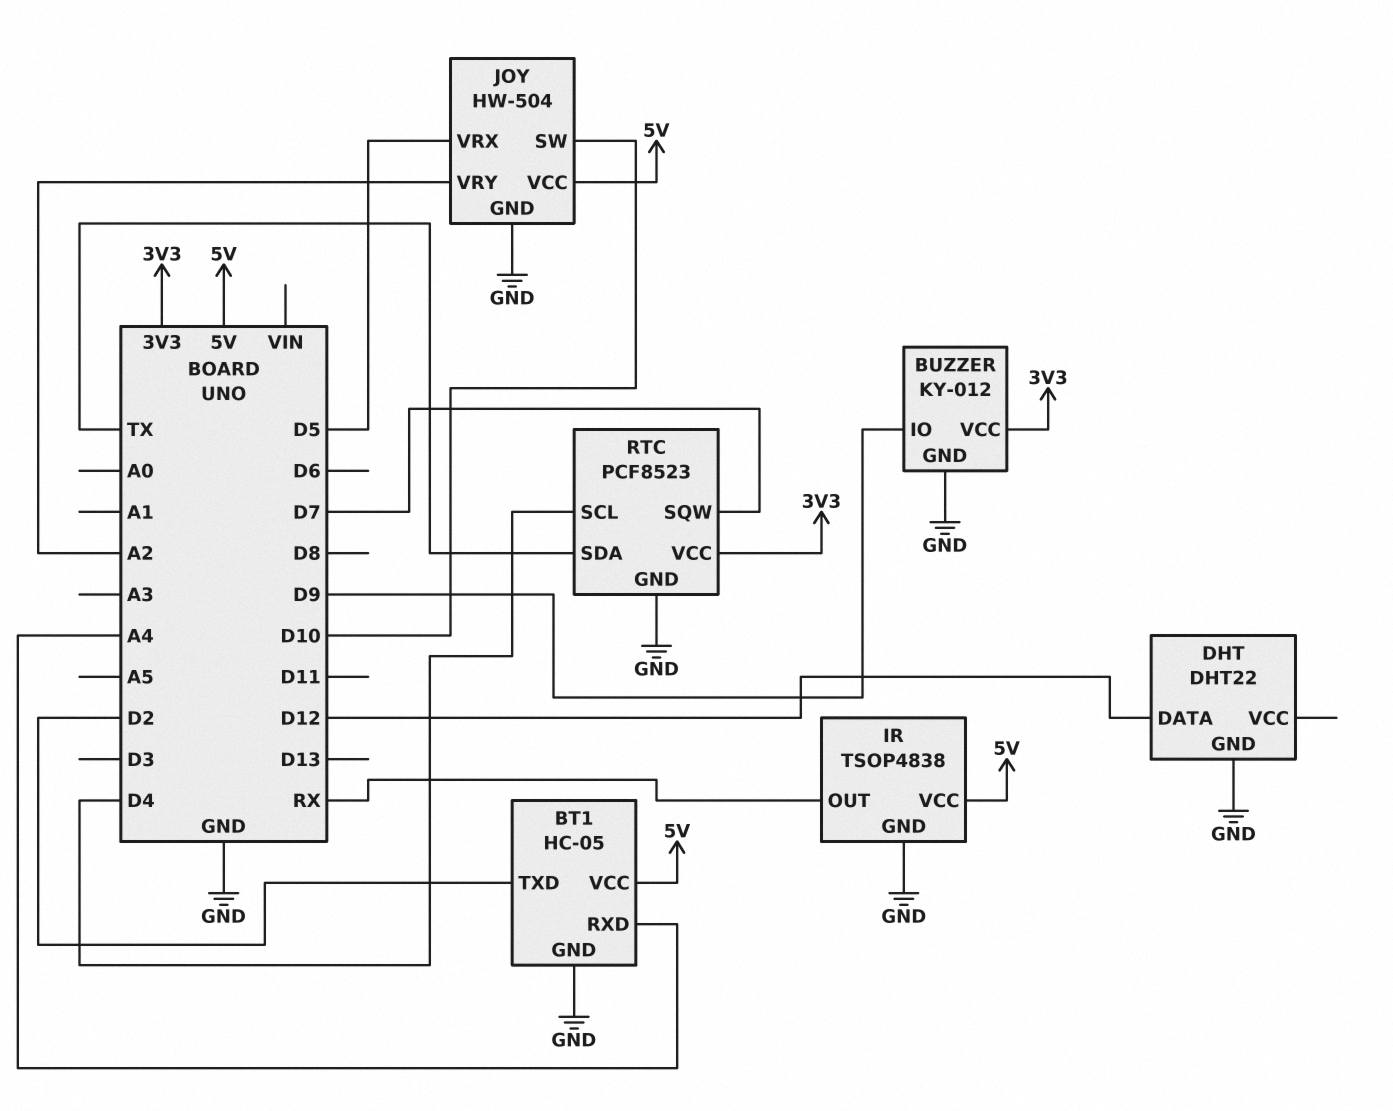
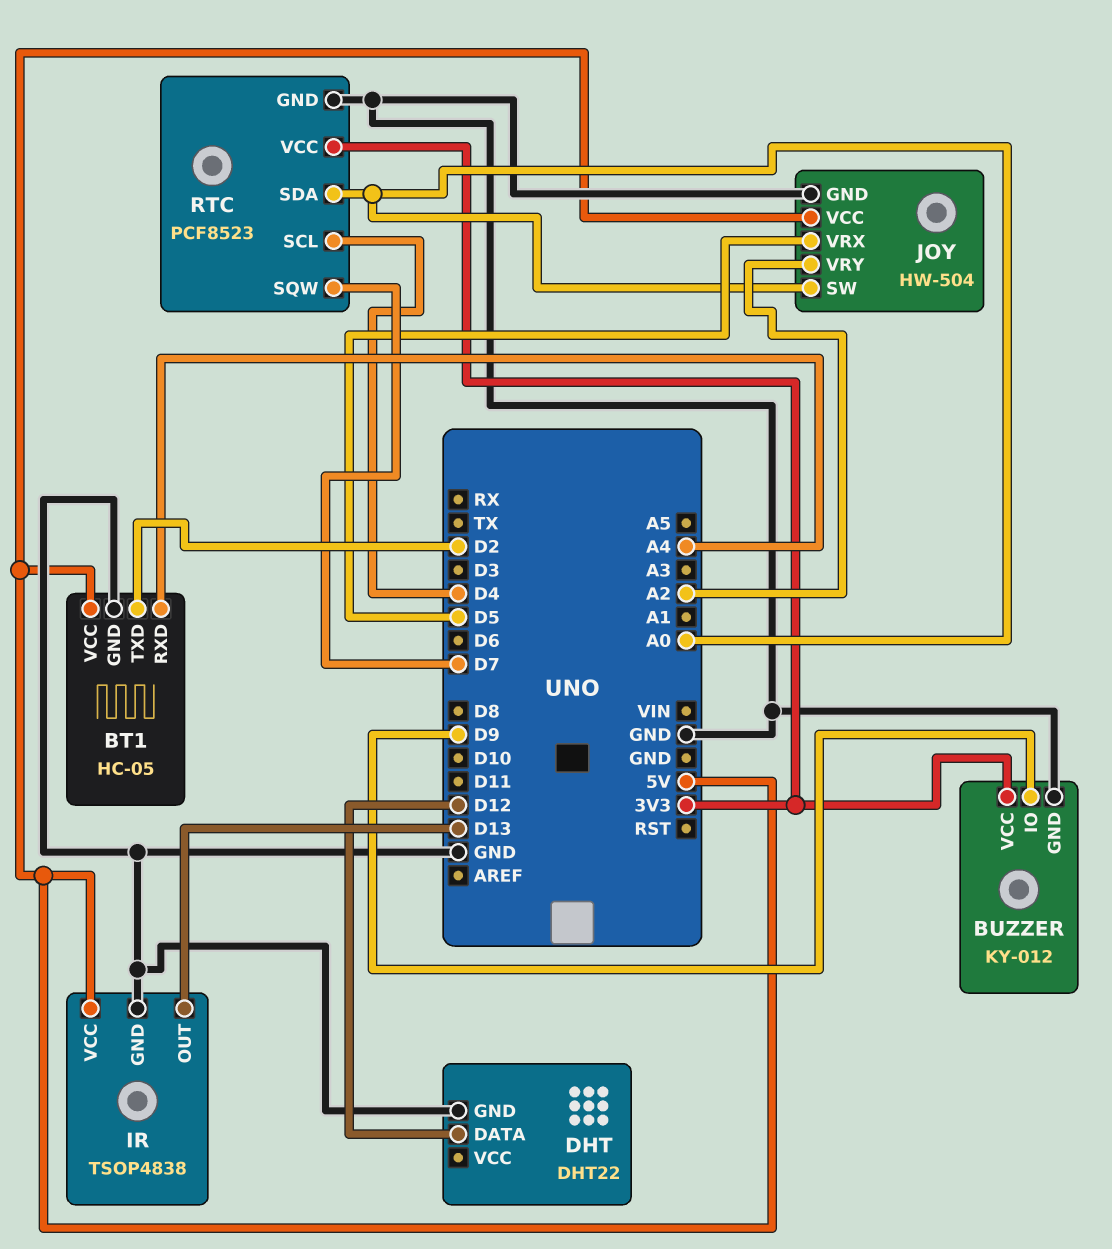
IR pin OUT: RX -> D13
JOY pin SW: D10 -> A0
RTC pin SDA: TX -> A0

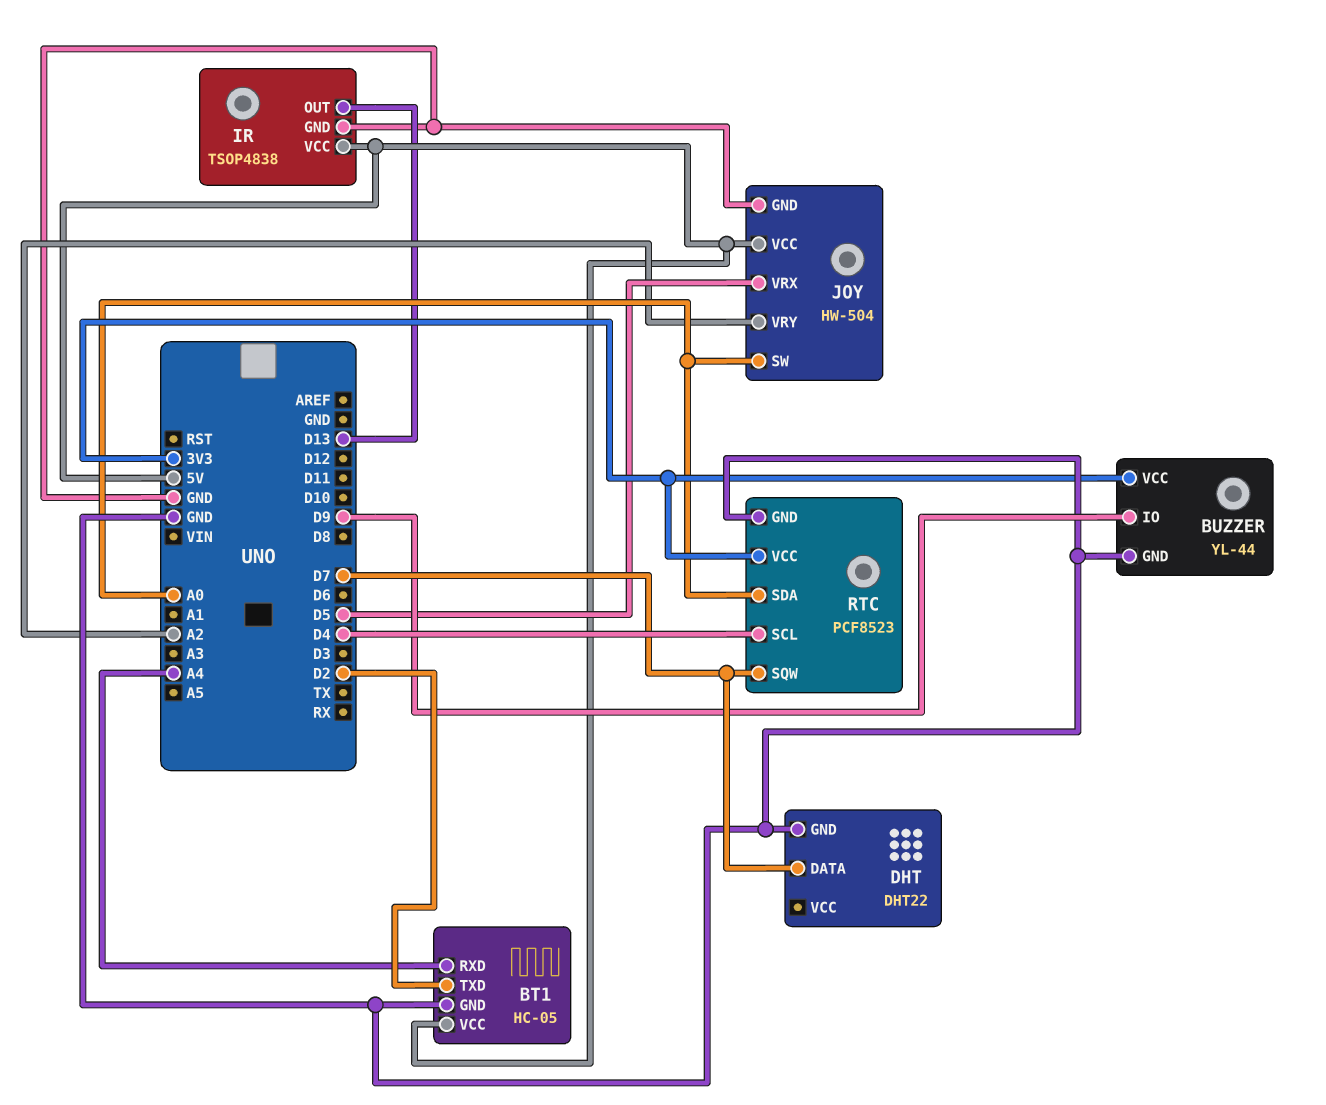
BUZZER: KY-012 -> YL-44
DHT pin DATA: D12 -> D7

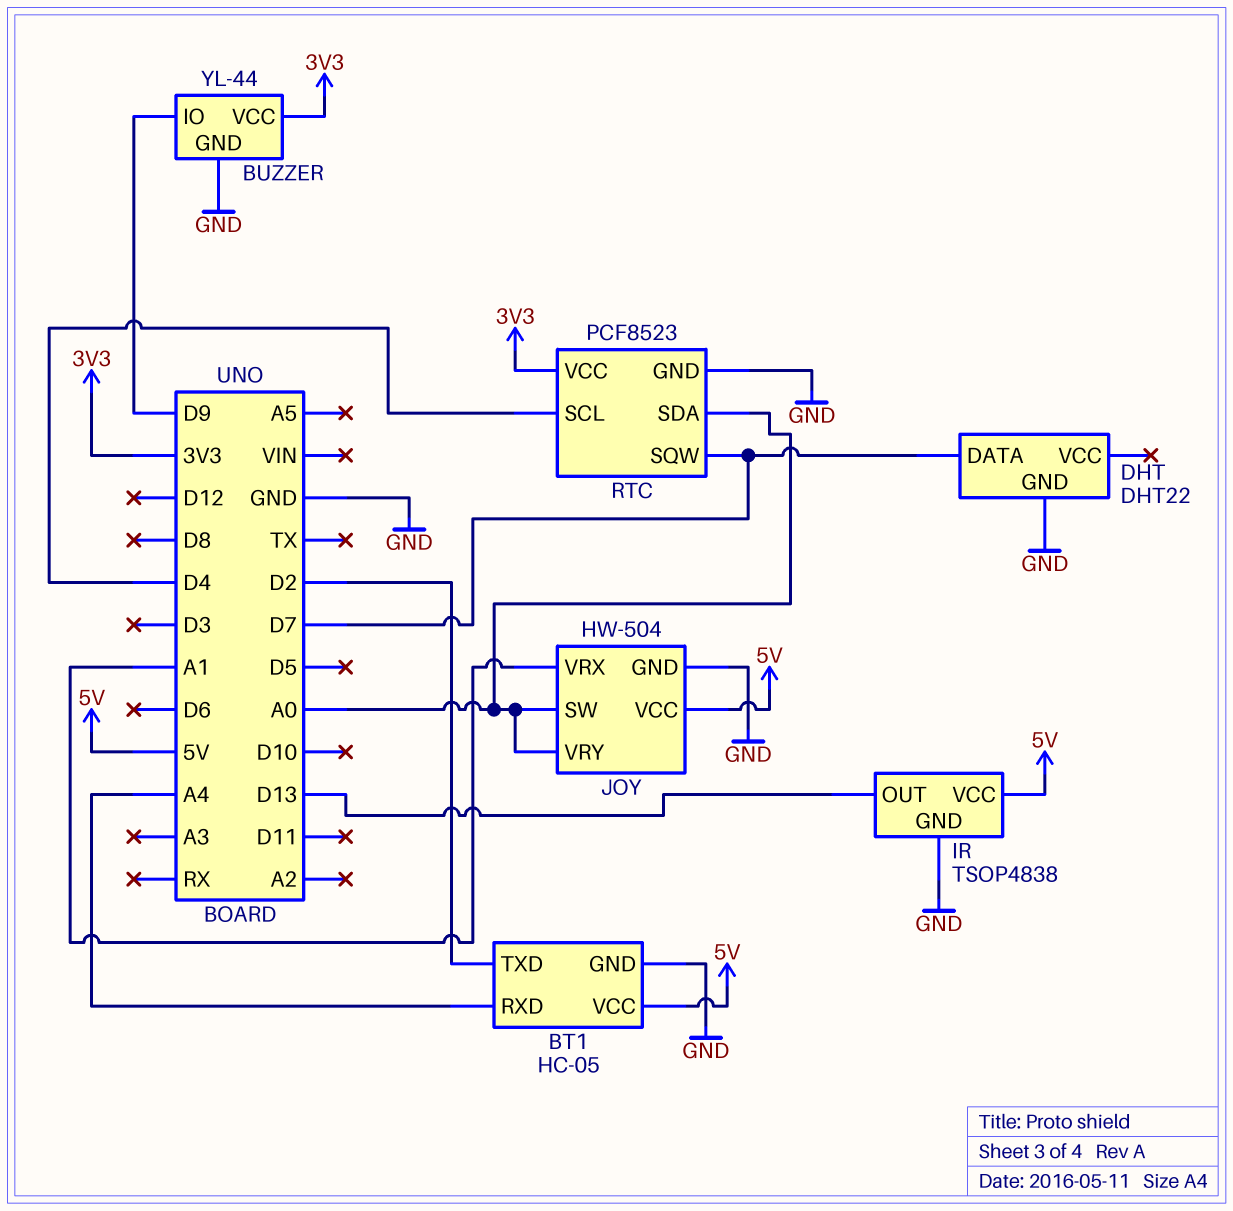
JOY pin VRX: D5 -> A1
JOY pin VRY: A2 -> A0

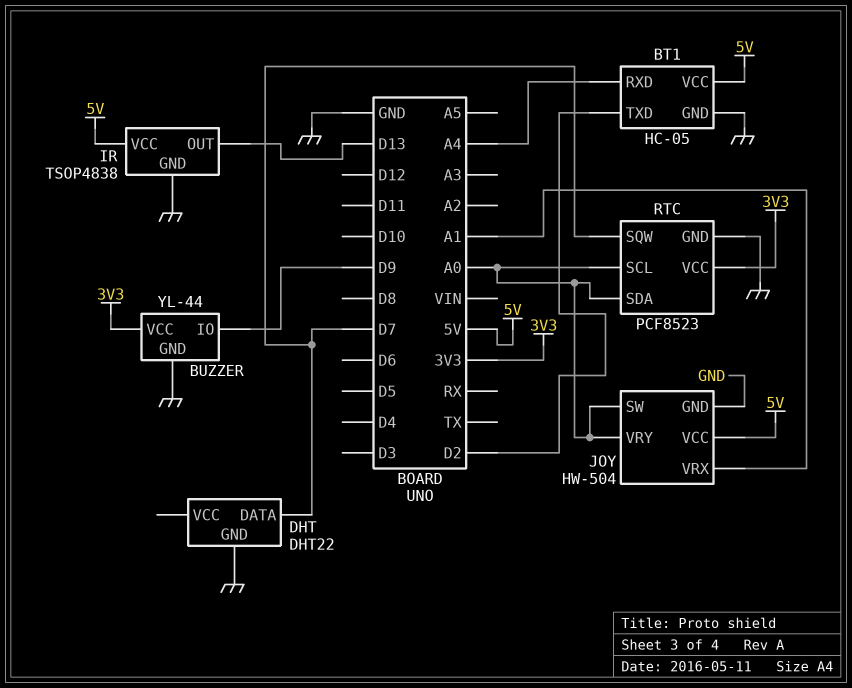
RTC pin SCL: D4 -> A0

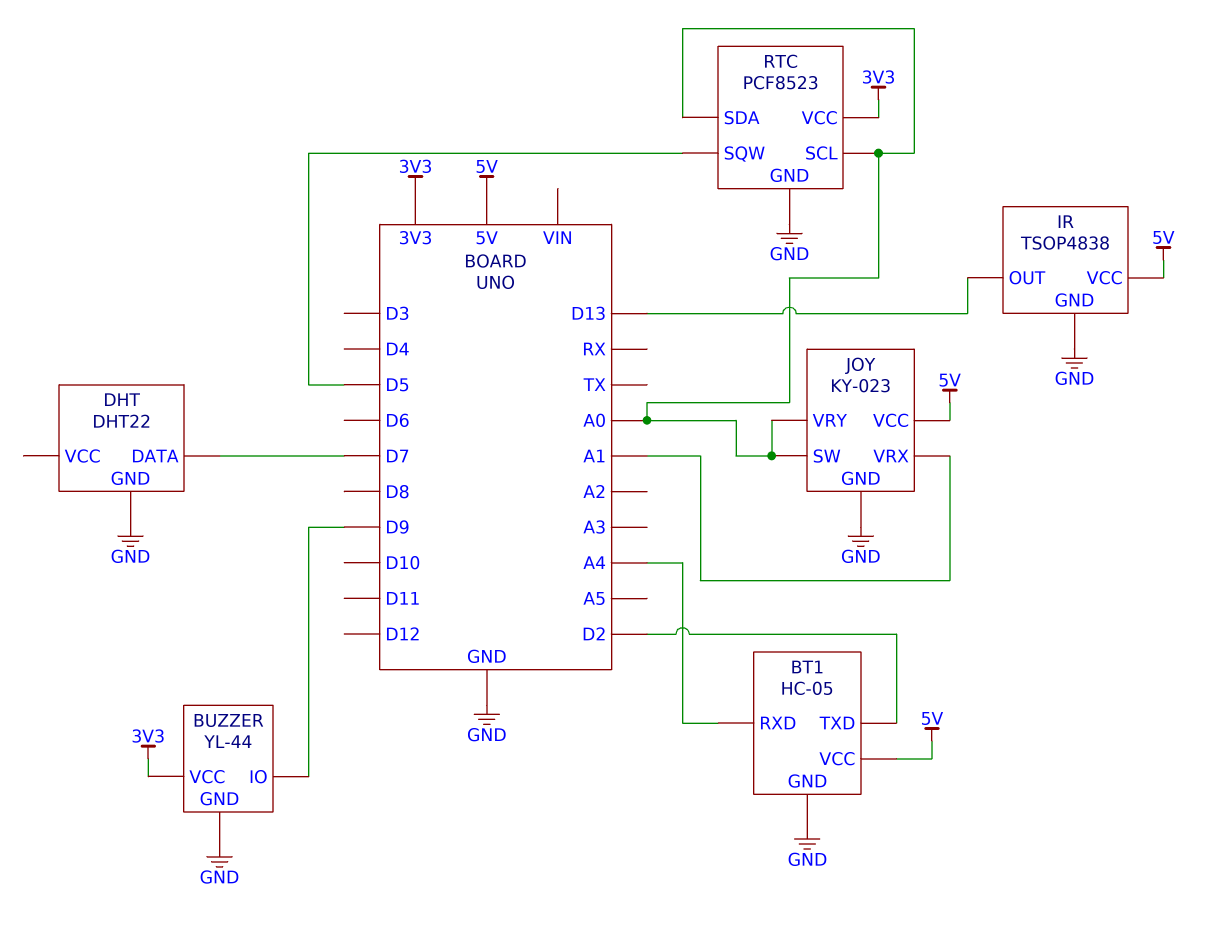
JOY: HW-504 -> KY-023
RTC pin SQW: D7 -> D5

